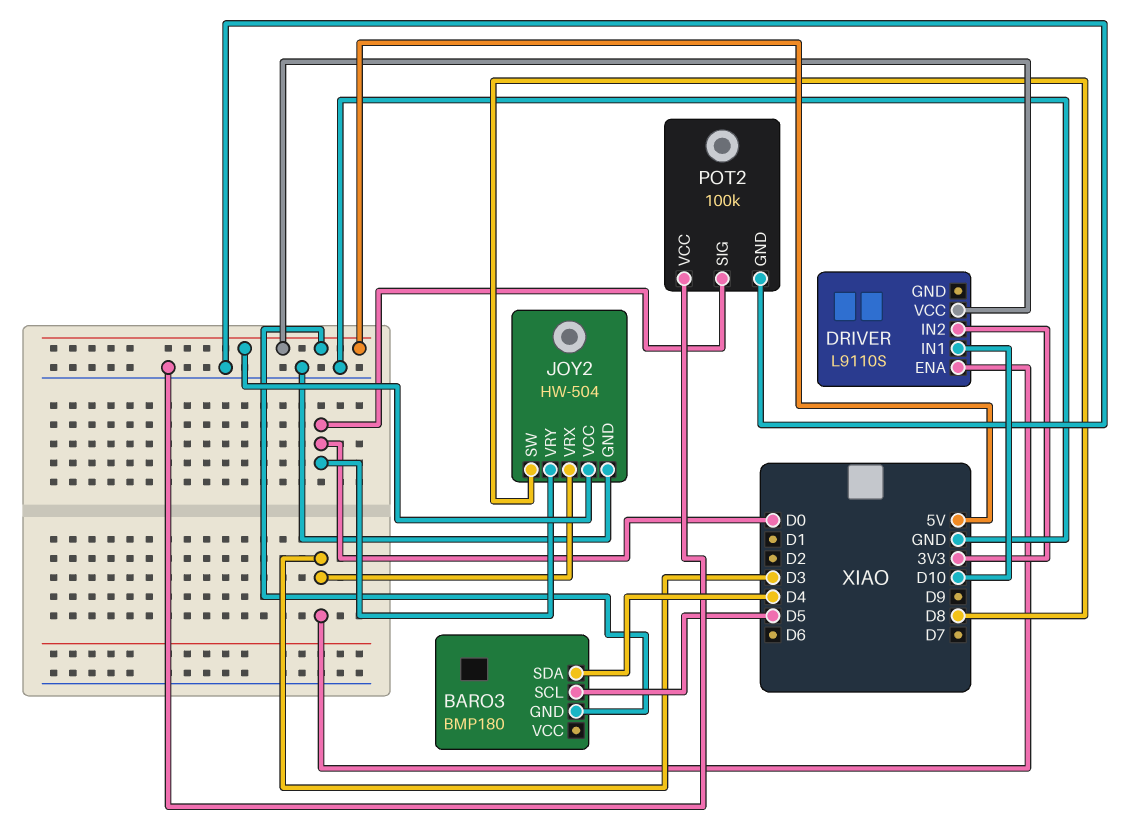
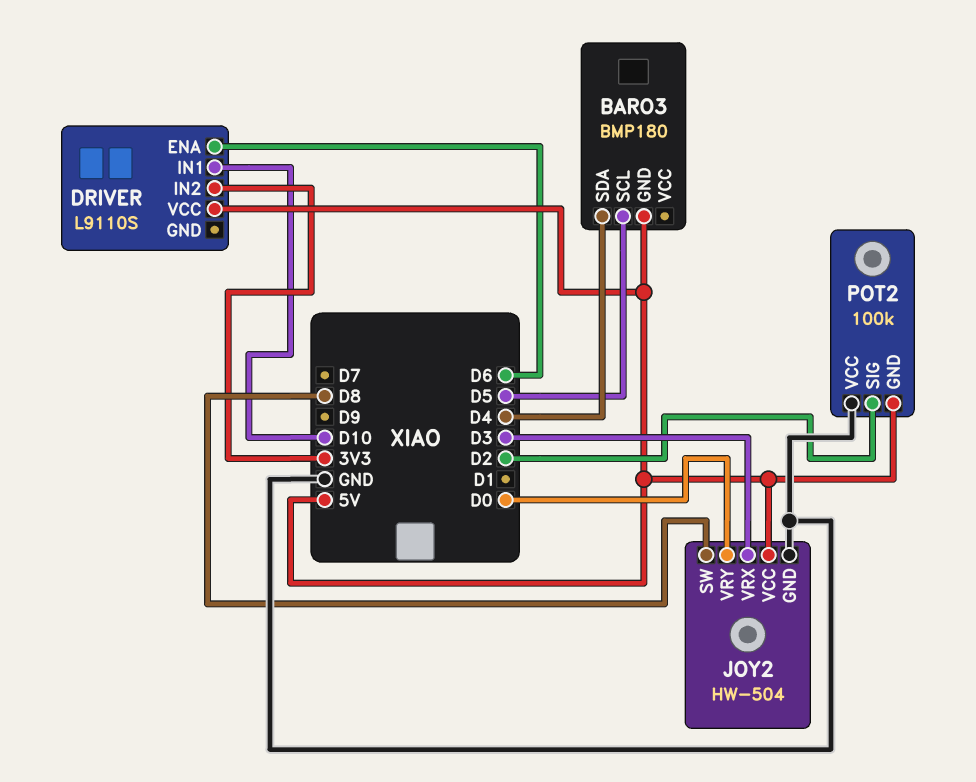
DRIVER pin ENA: D3 -> D6
POT2 pin GND: GND -> 5V
POT2 pin SIG: D0 -> D2

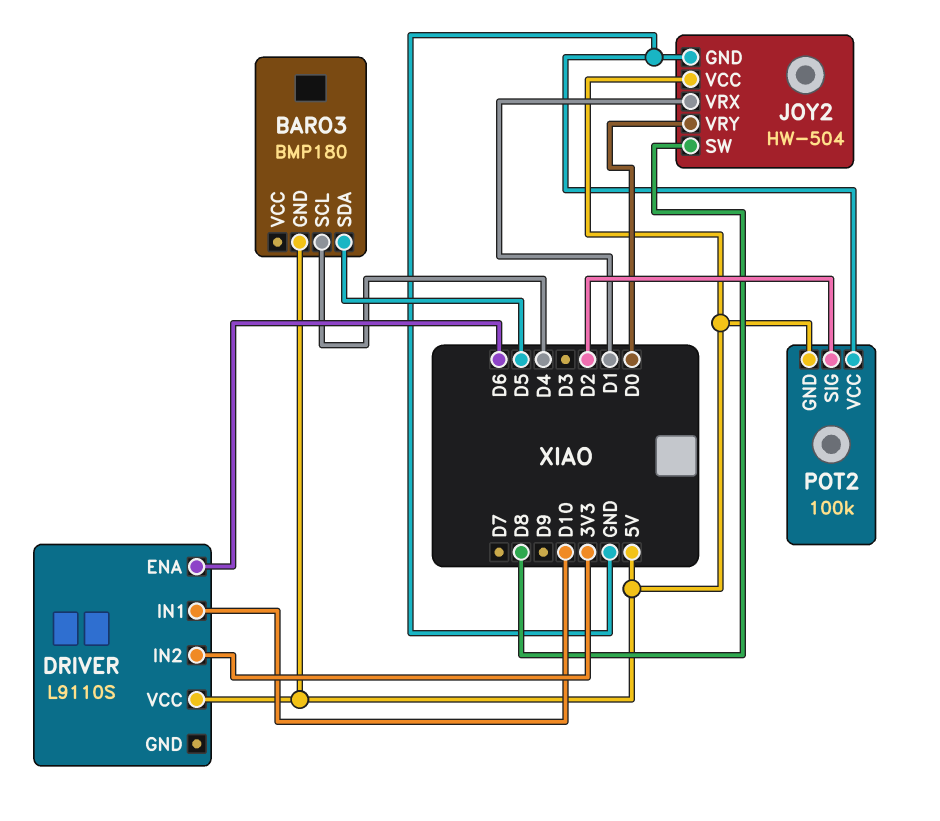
BARO3 pin SCL: D5 -> D4
BARO3 pin SDA: D4 -> D5
JOY2 pin VRX: D3 -> D1

